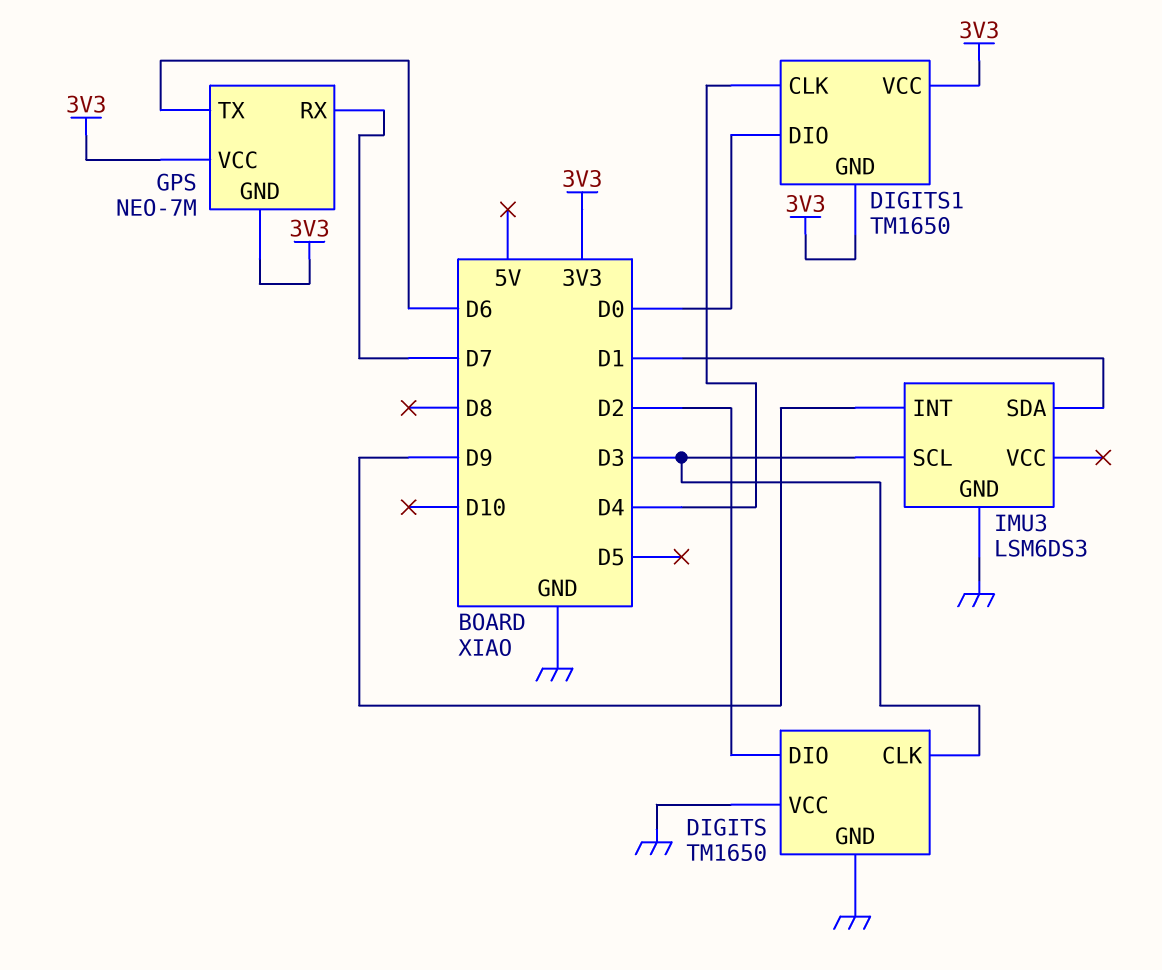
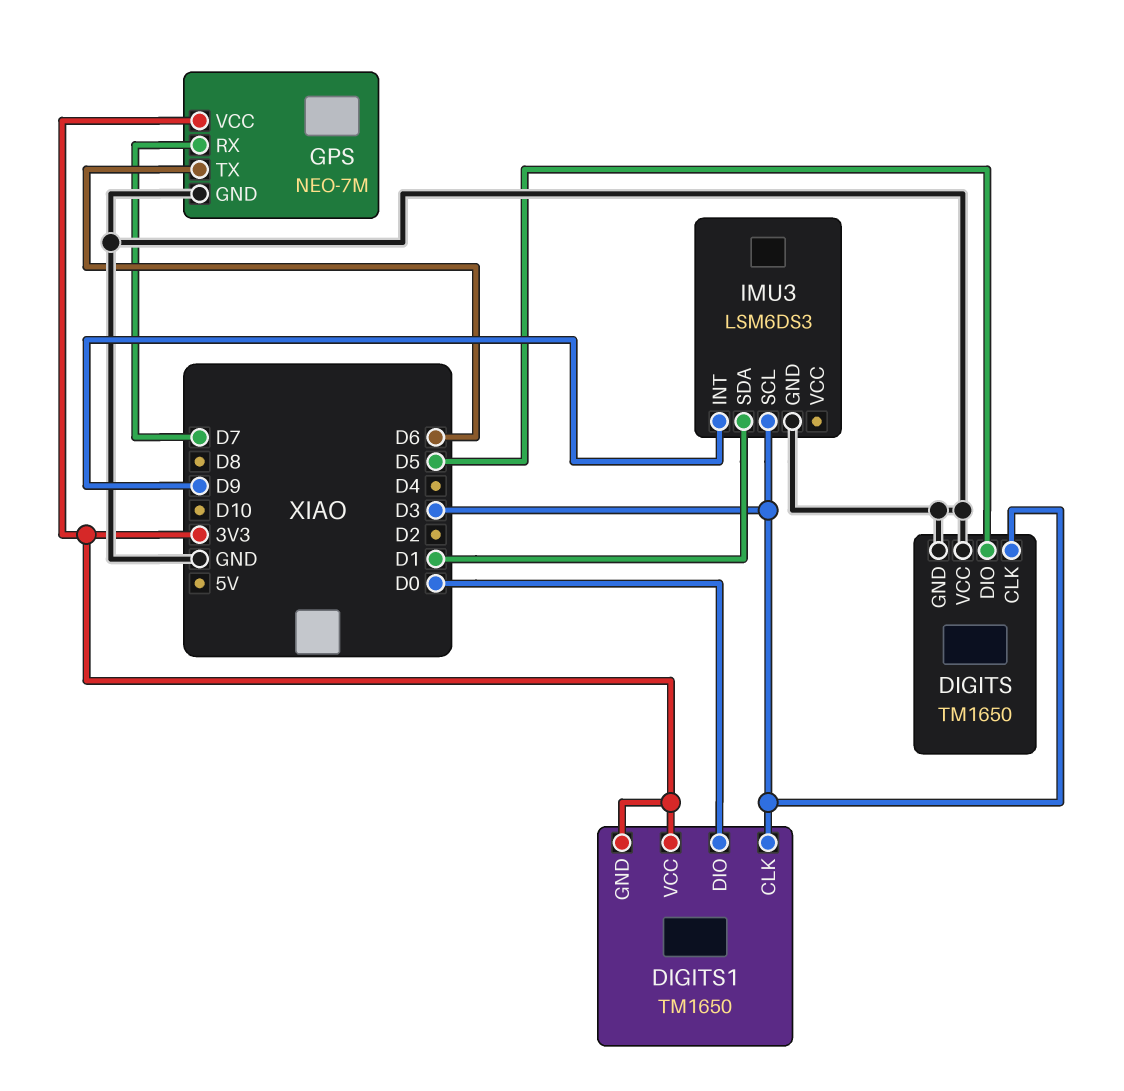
DIGITS pin DIO: D2 -> D5
DIGITS1 pin CLK: D4 -> D3
GPS pin GND: 3V3 -> GND

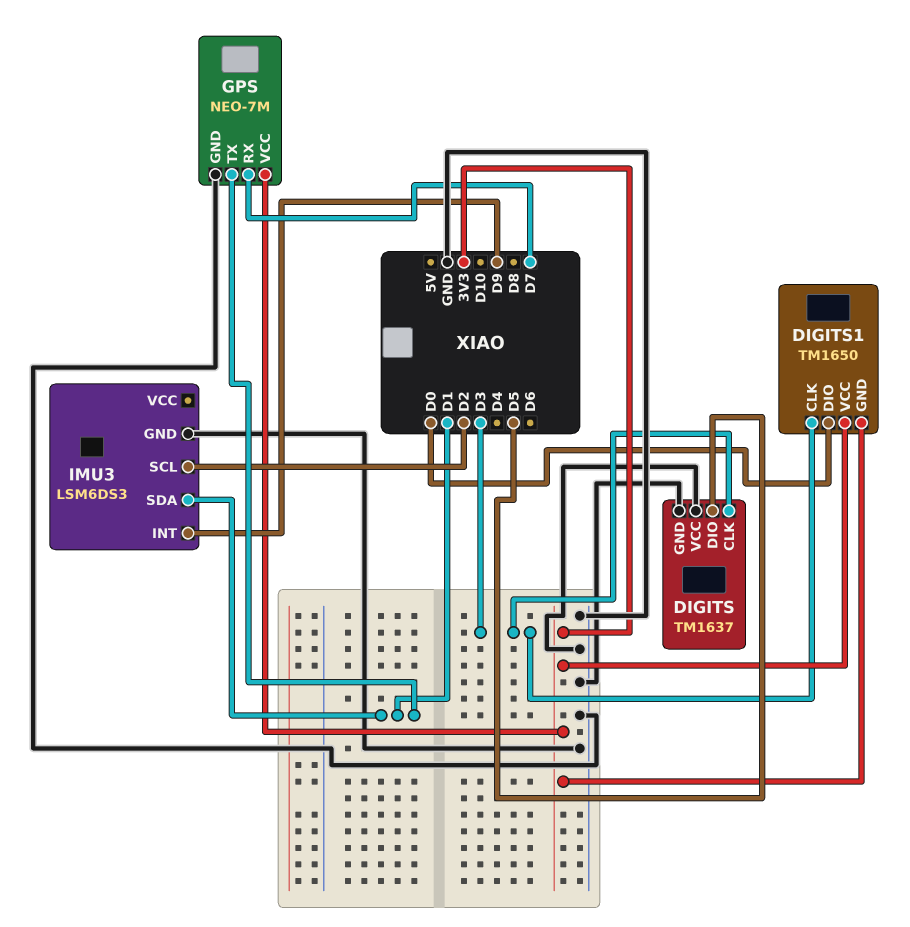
DIGITS: TM1650 -> TM1637
GPS pin TX: D6 -> D1
IMU3 pin SCL: D3 -> D2

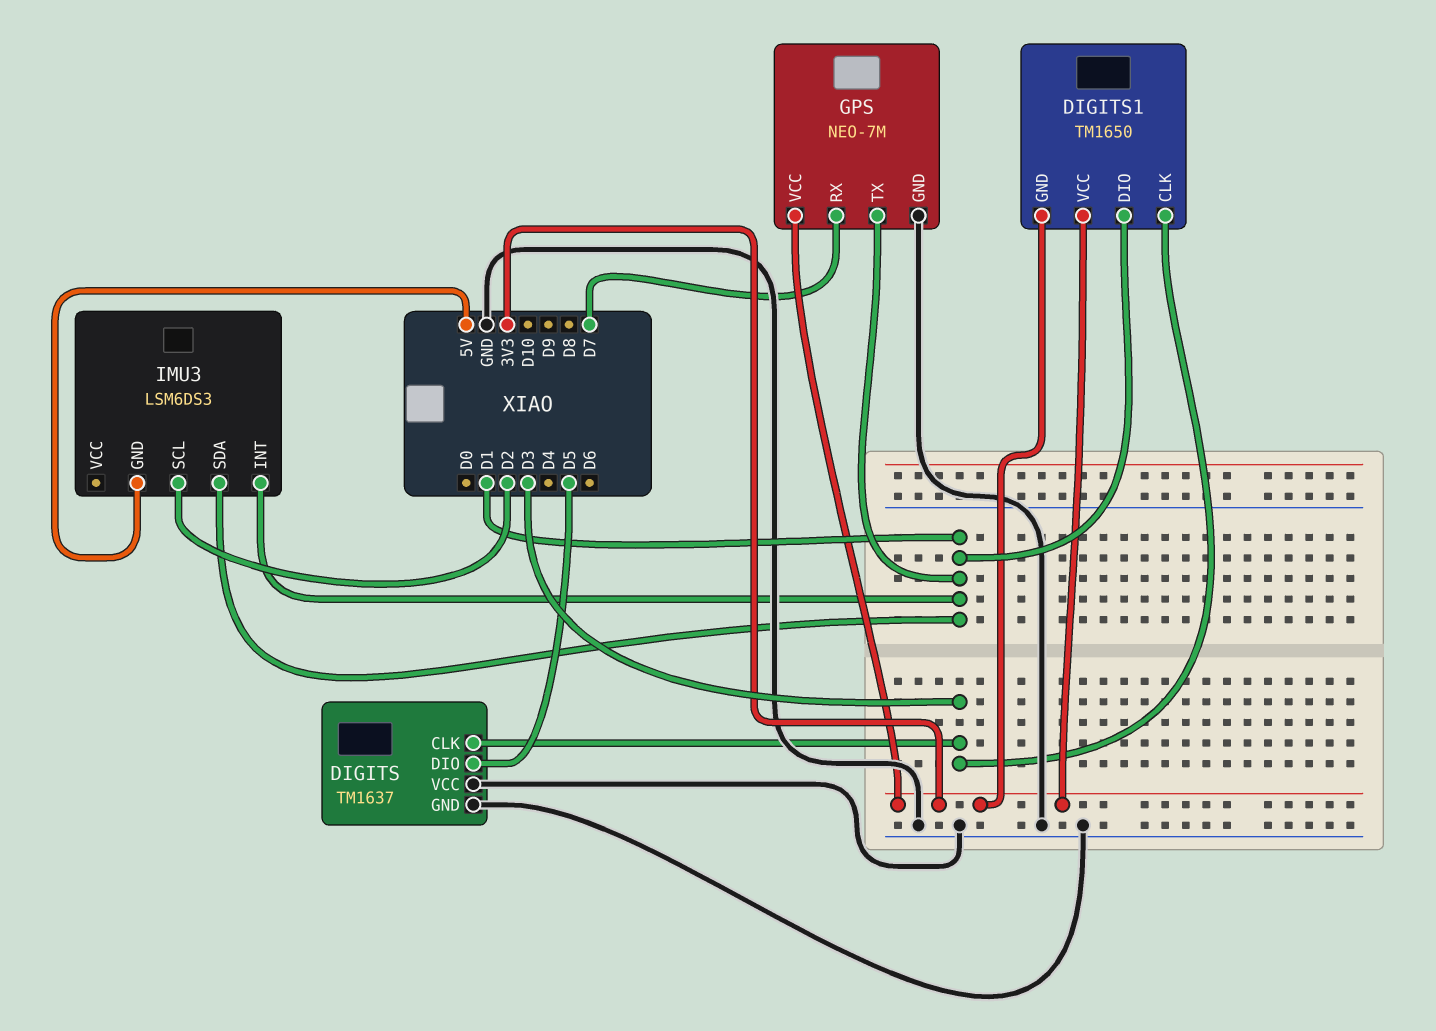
DIGITS1 pin DIO: D0 -> D1
IMU3 pin GND: GND -> 5V
IMU3 pin INT: D9 -> D1

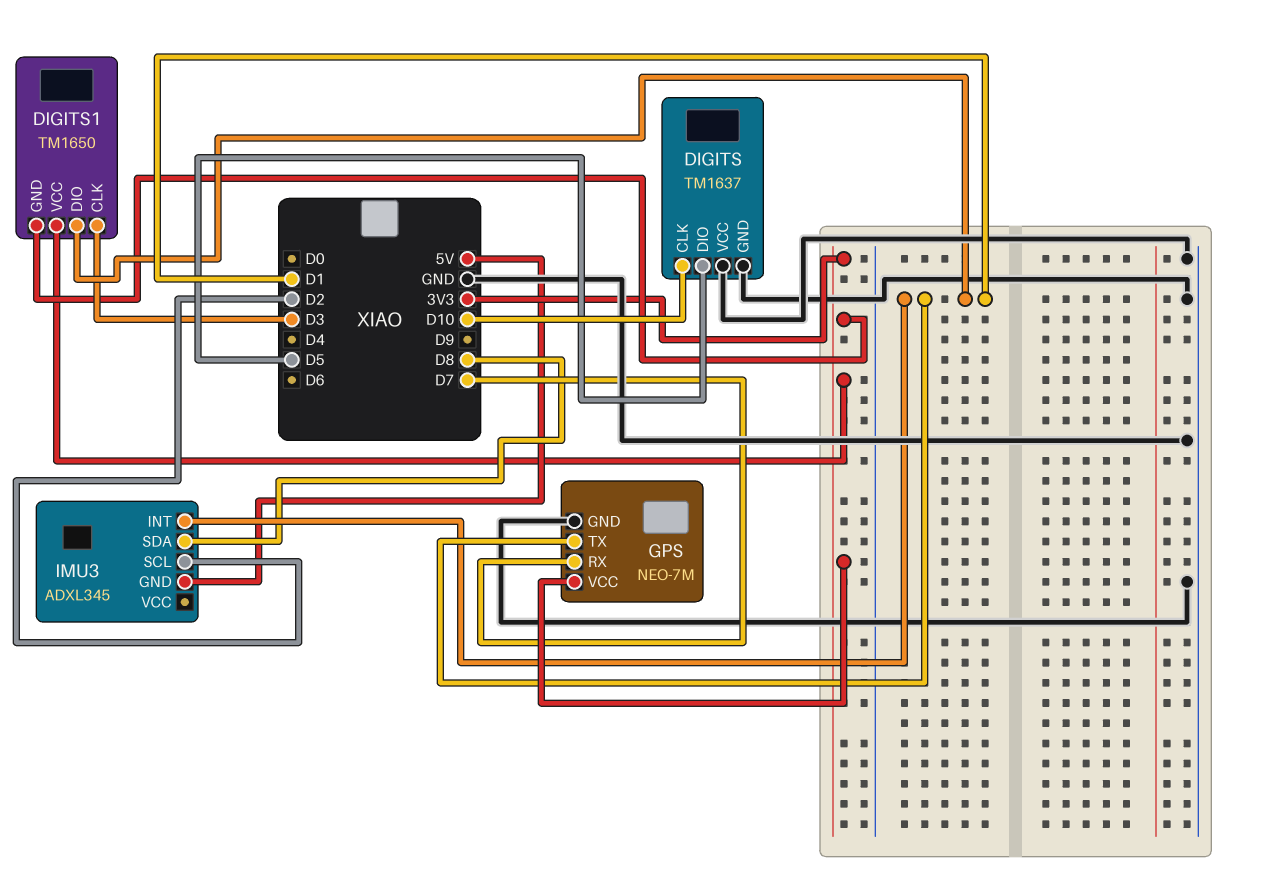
DIGITS pin CLK: D3 -> D10
IMU3: LSM6DS3 -> ADXL345
IMU3 pin SDA: D1 -> D8

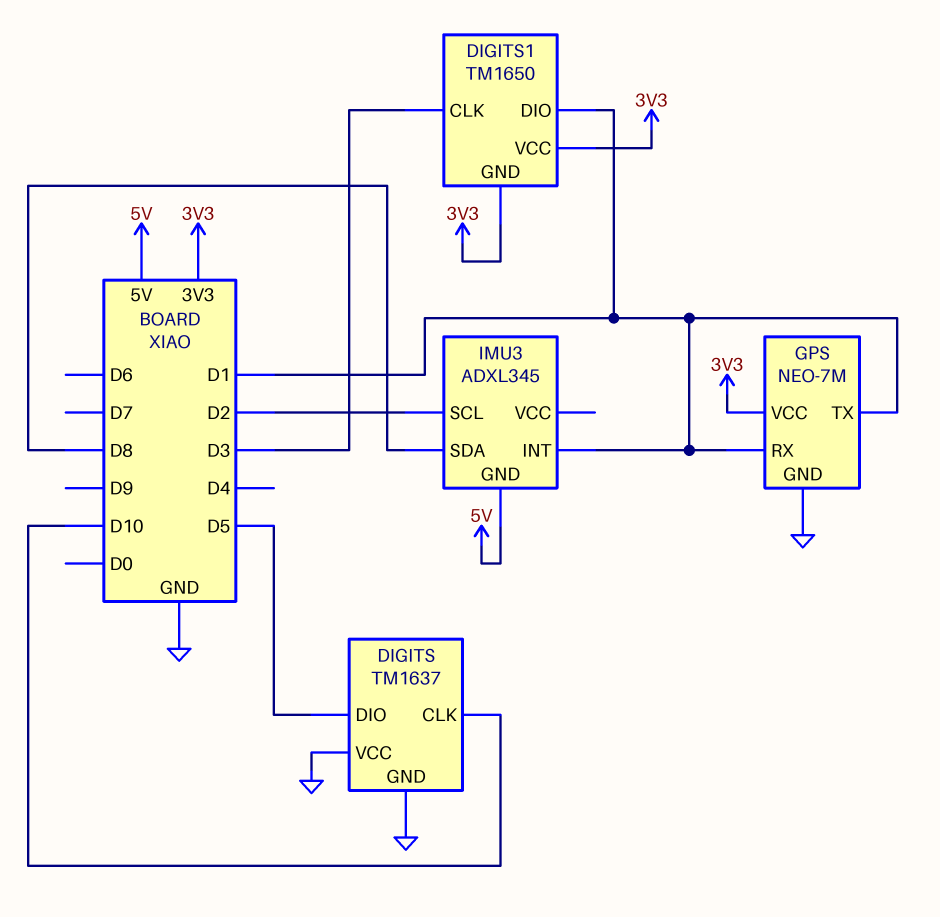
GPS pin RX: D7 -> D1

